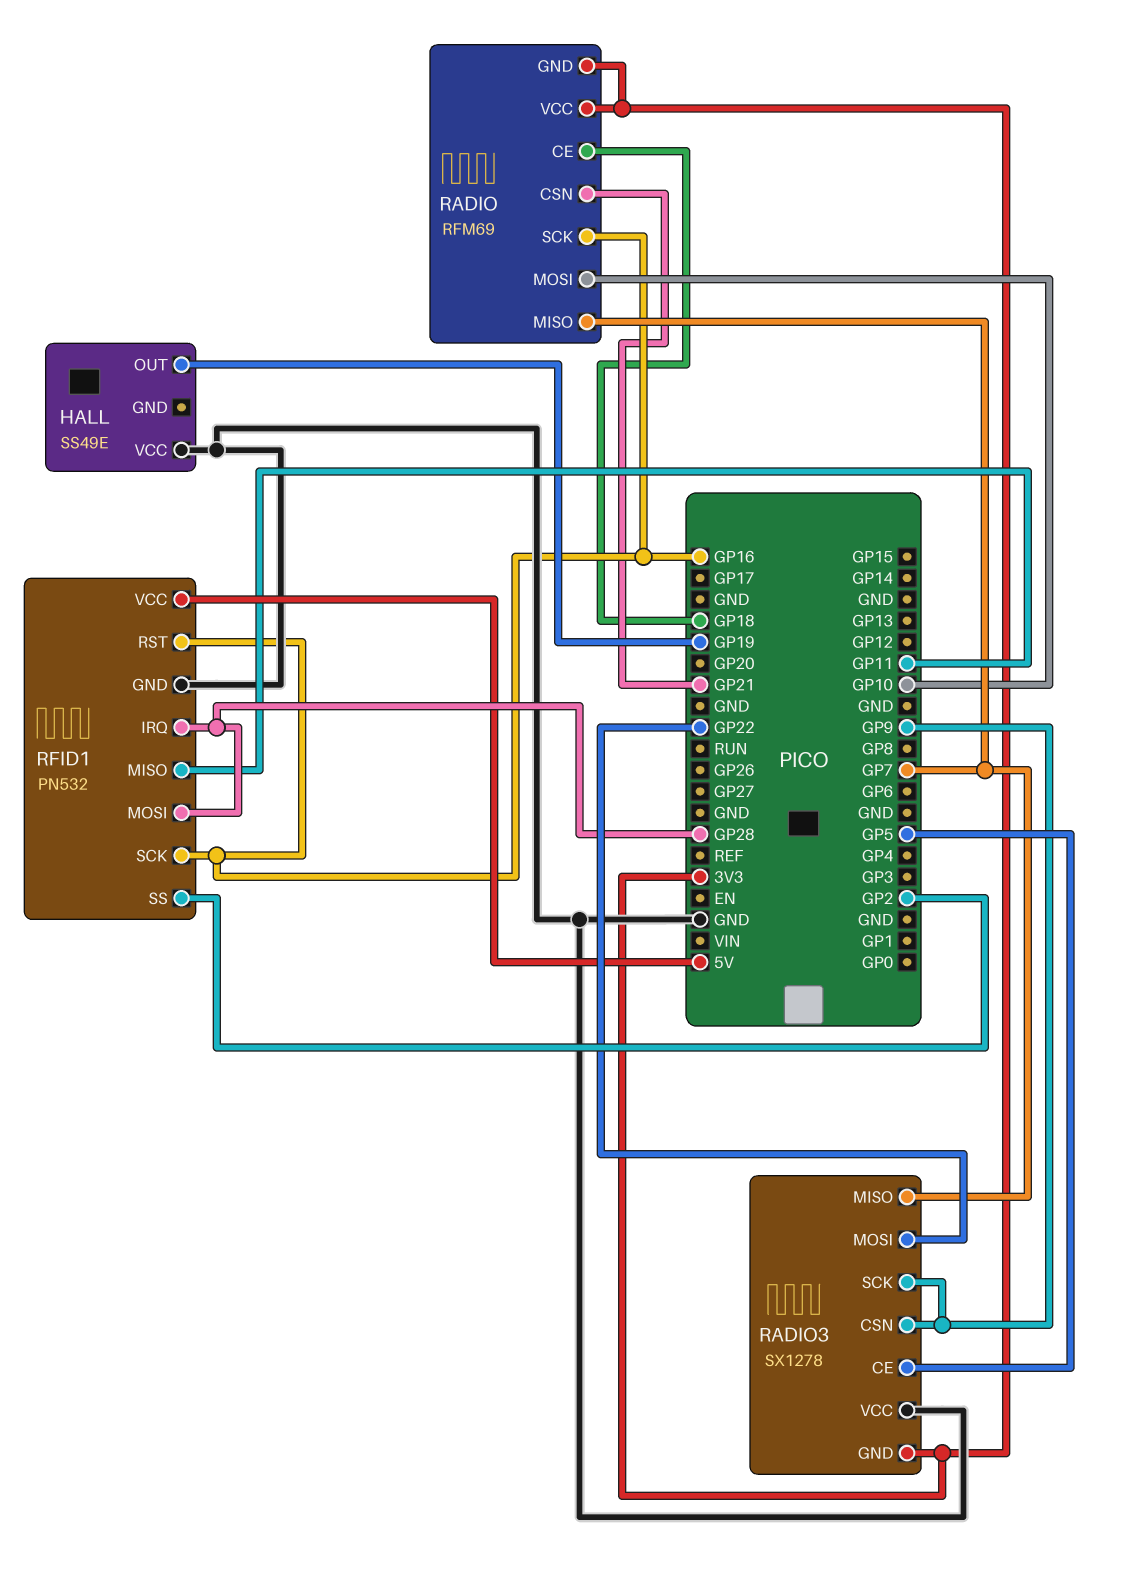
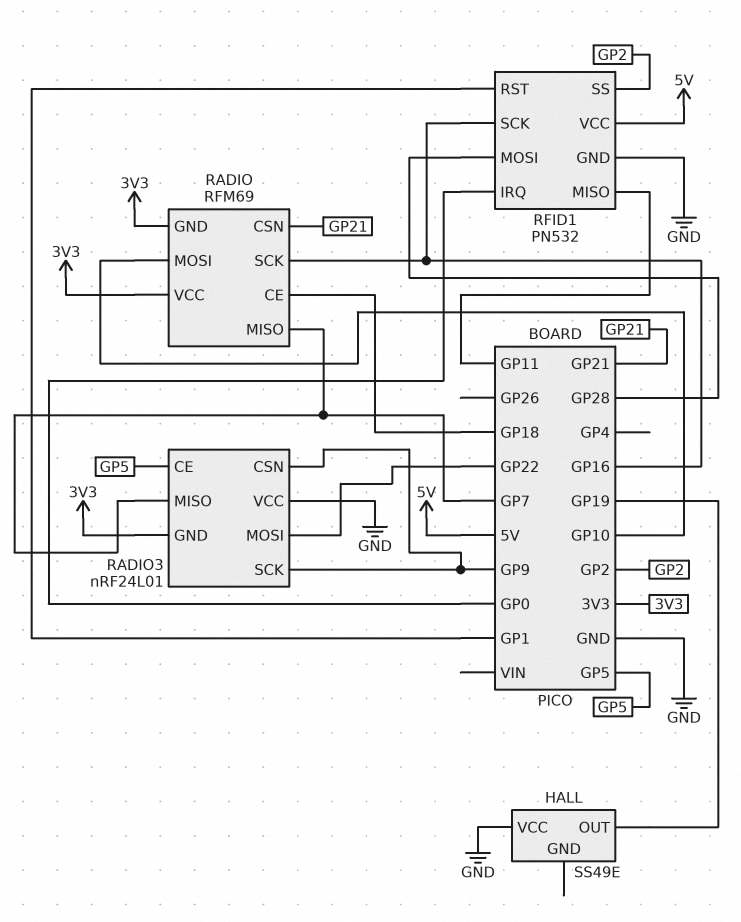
RADIO3: SX1278 -> nRF24L01
RFID1 pin IRQ: GP28 -> GP0
RFID1 pin RST: GP16 -> GP1

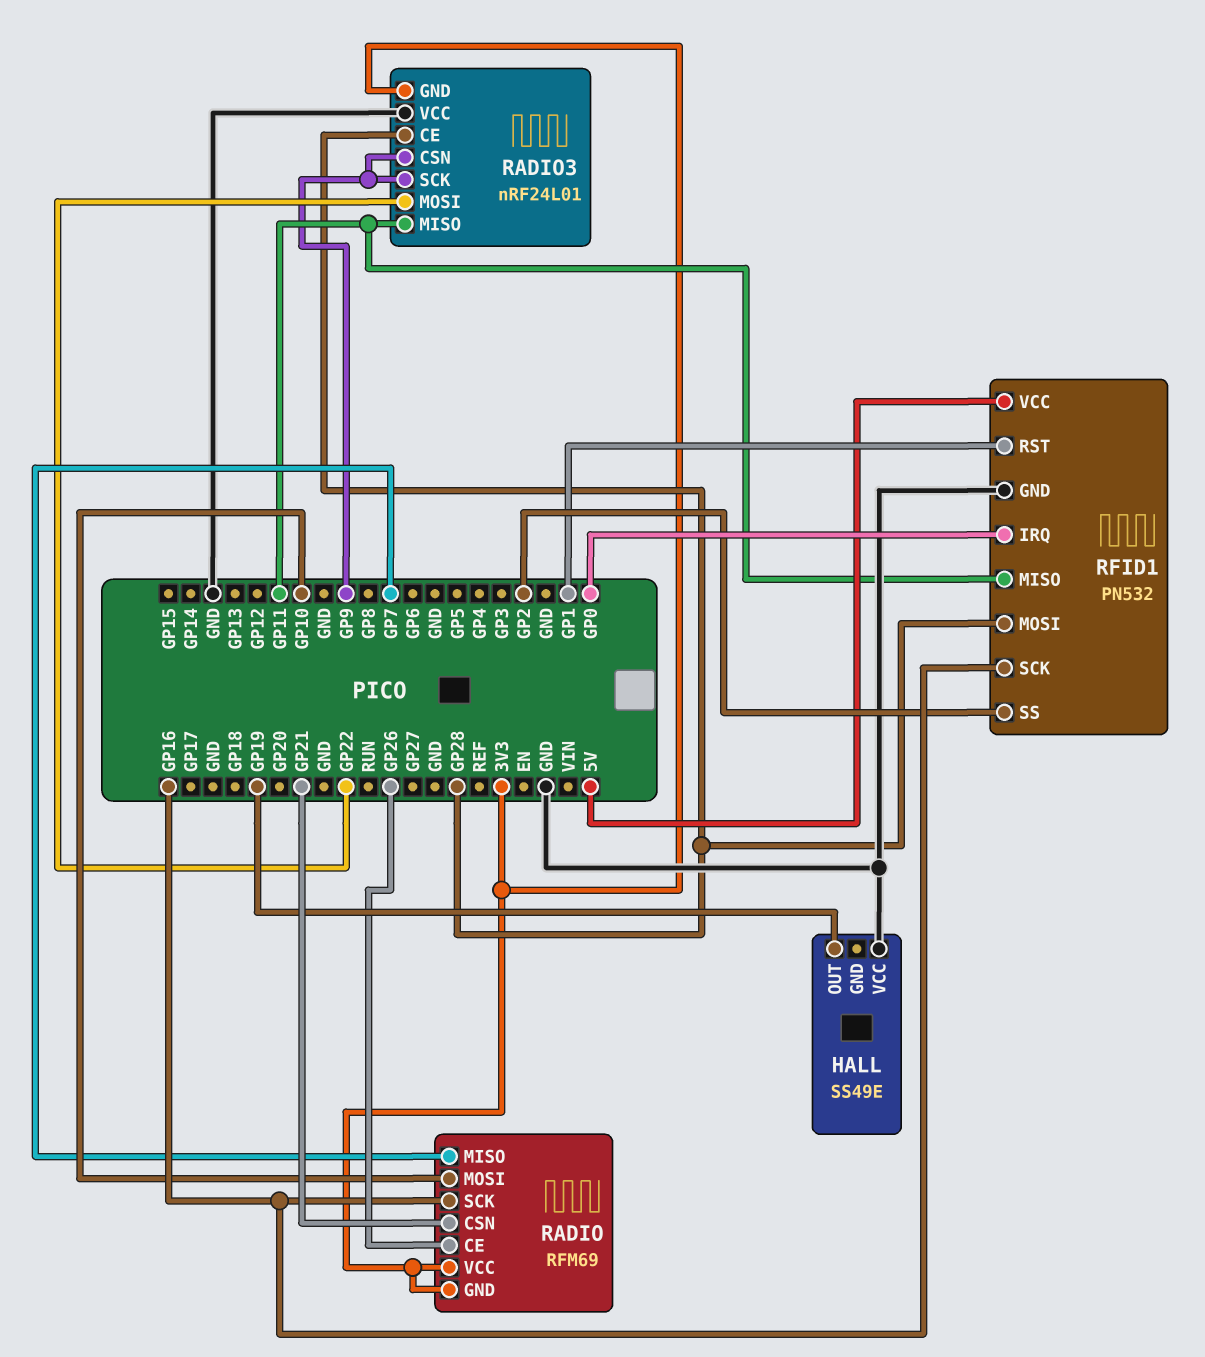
RADIO pin CE: GP18 -> GP26
RADIO3 pin CE: GP5 -> GP28
RADIO3 pin MISO: GP7 -> GP11

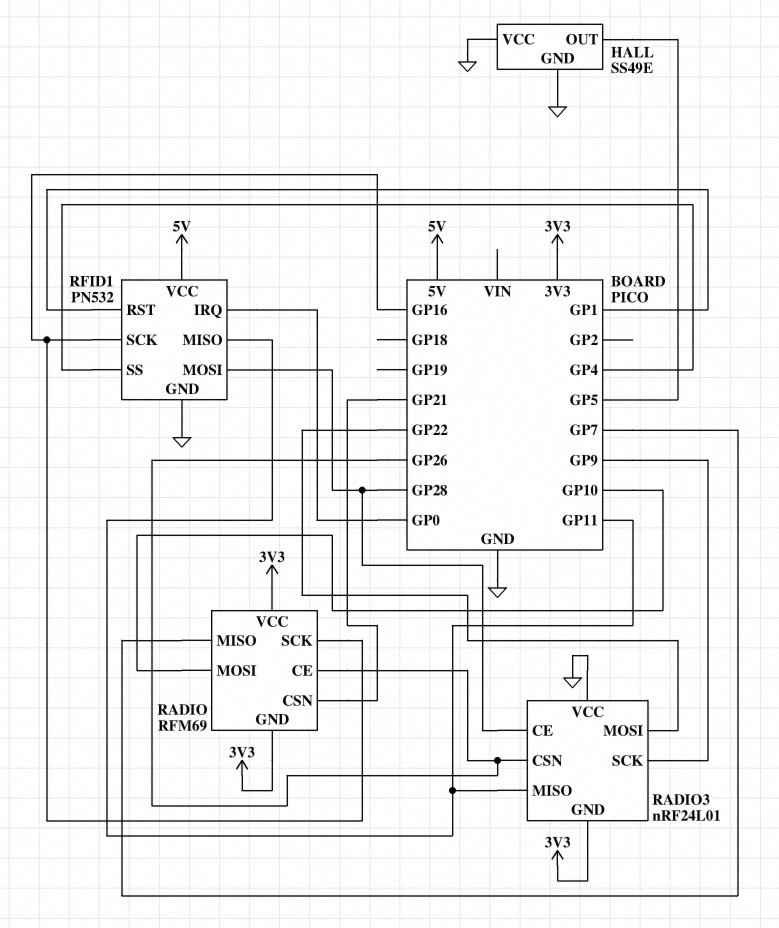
HALL pin GND: none -> GND
HALL pin OUT: GP19 -> GP5
RADIO3 pin CSN: GP9 -> GP26
RFID1 pin SS: GP2 -> GP4

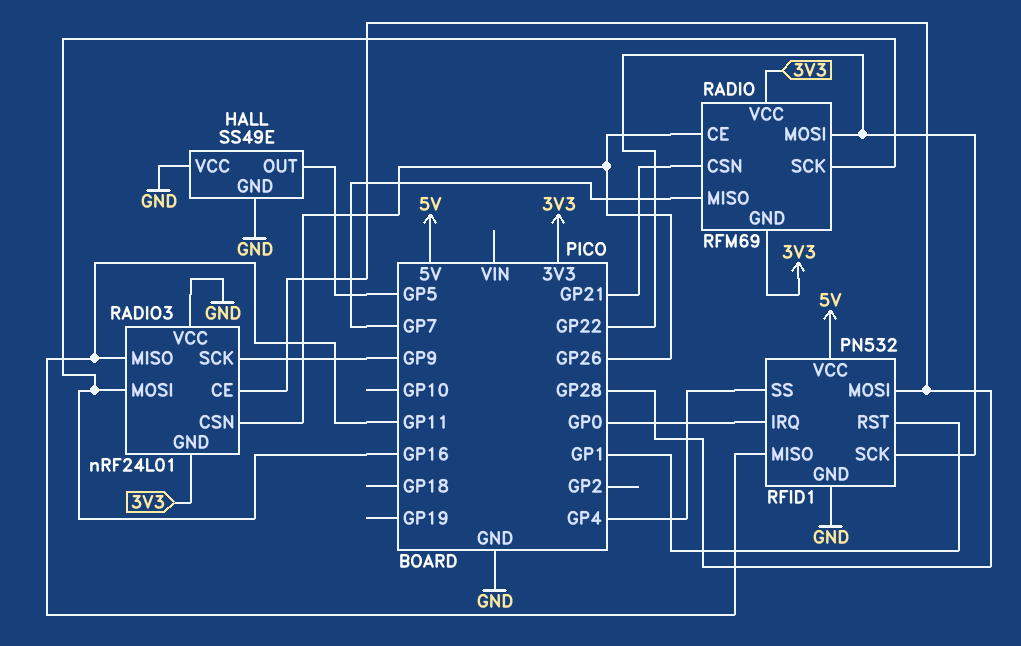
RADIO pin MOSI: GP10 -> GP22
RADIO3 pin MOSI: GP22 -> GP16
RFID1 pin SCK: GP16 -> GP22

